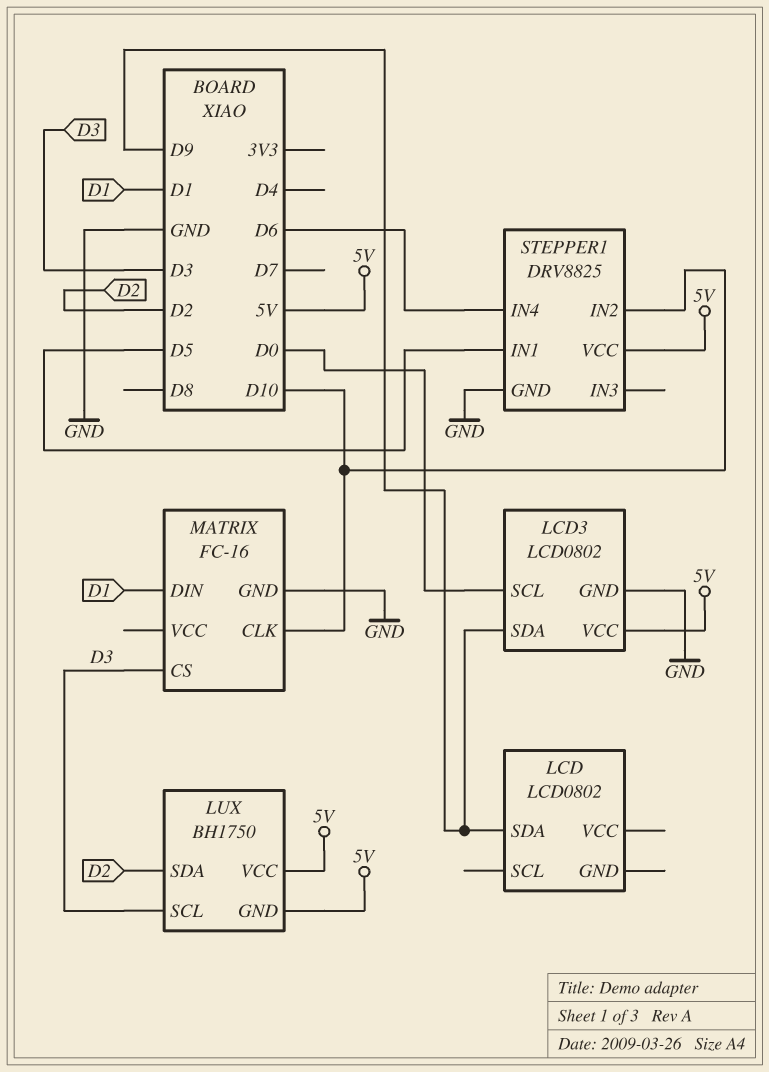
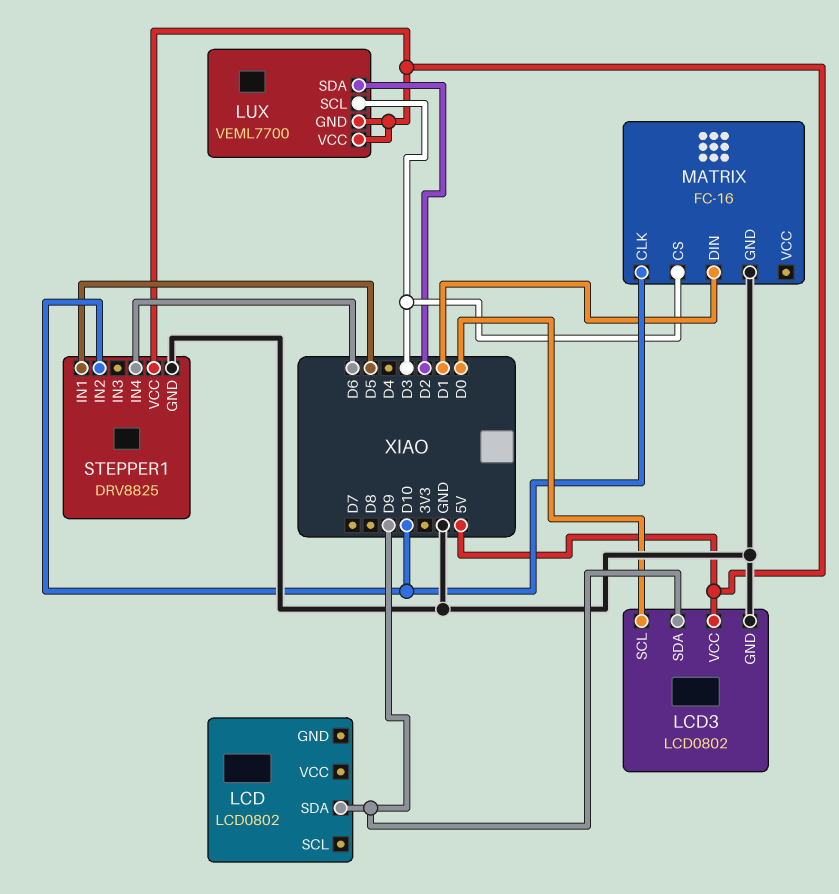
LUX: BH1750 -> VEML7700

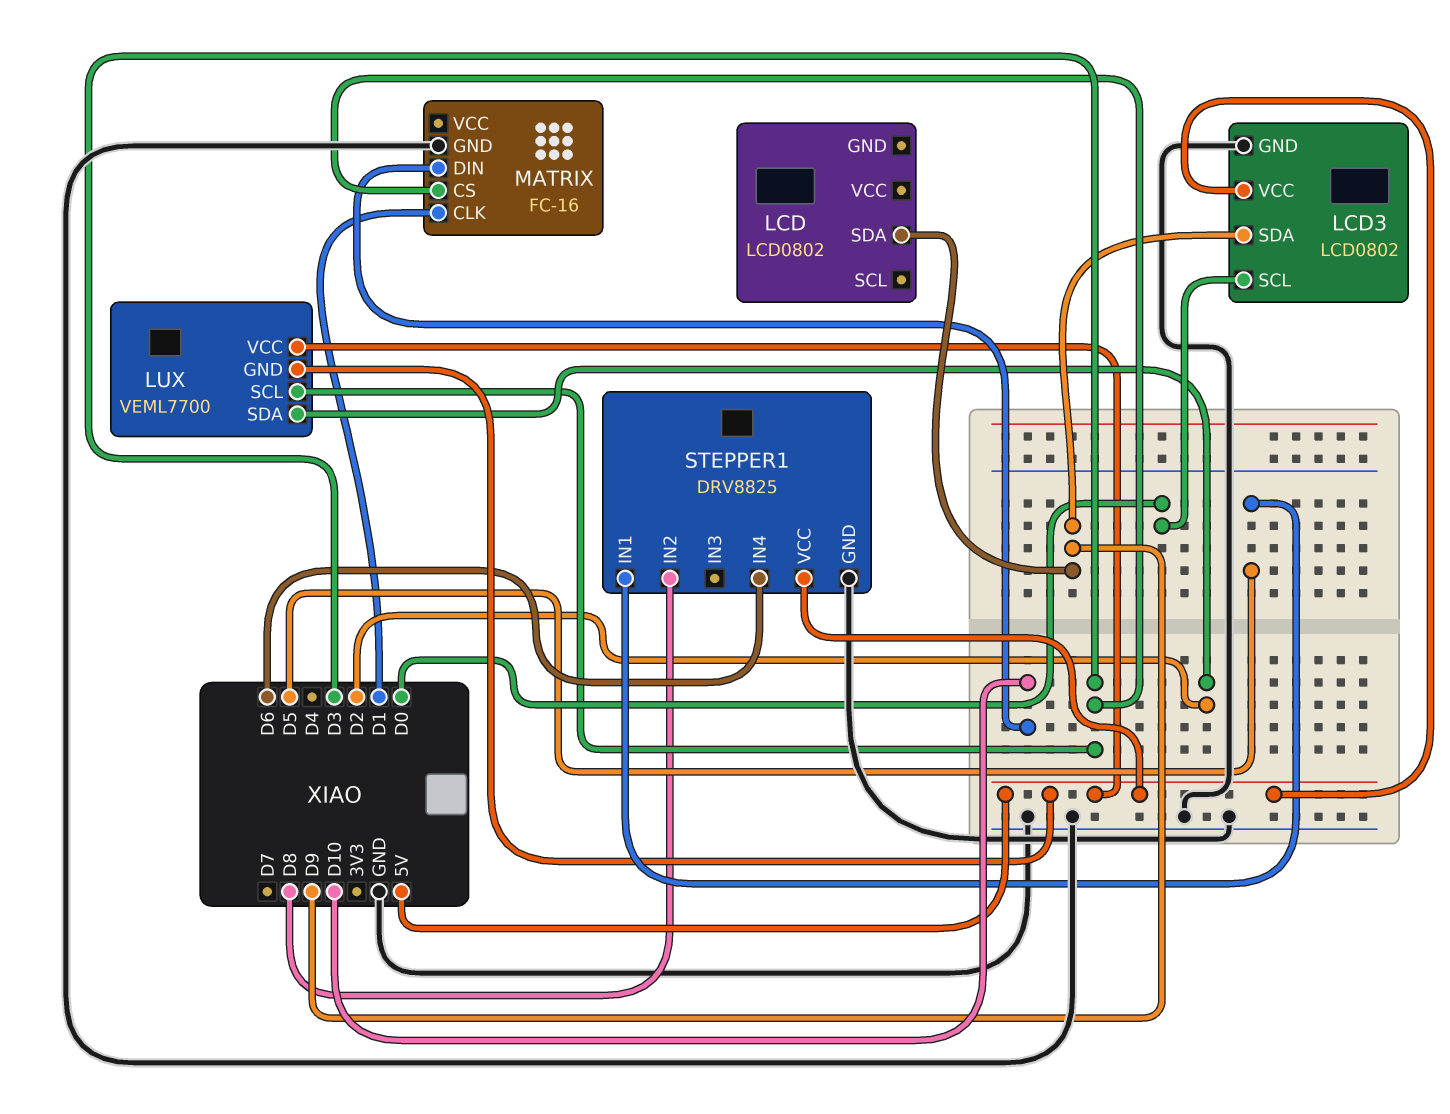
MATRIX pin CLK: D10 -> D1
MATRIX pin DIN: D1 -> D10
STEPPER1 pin IN2: D10 -> D8

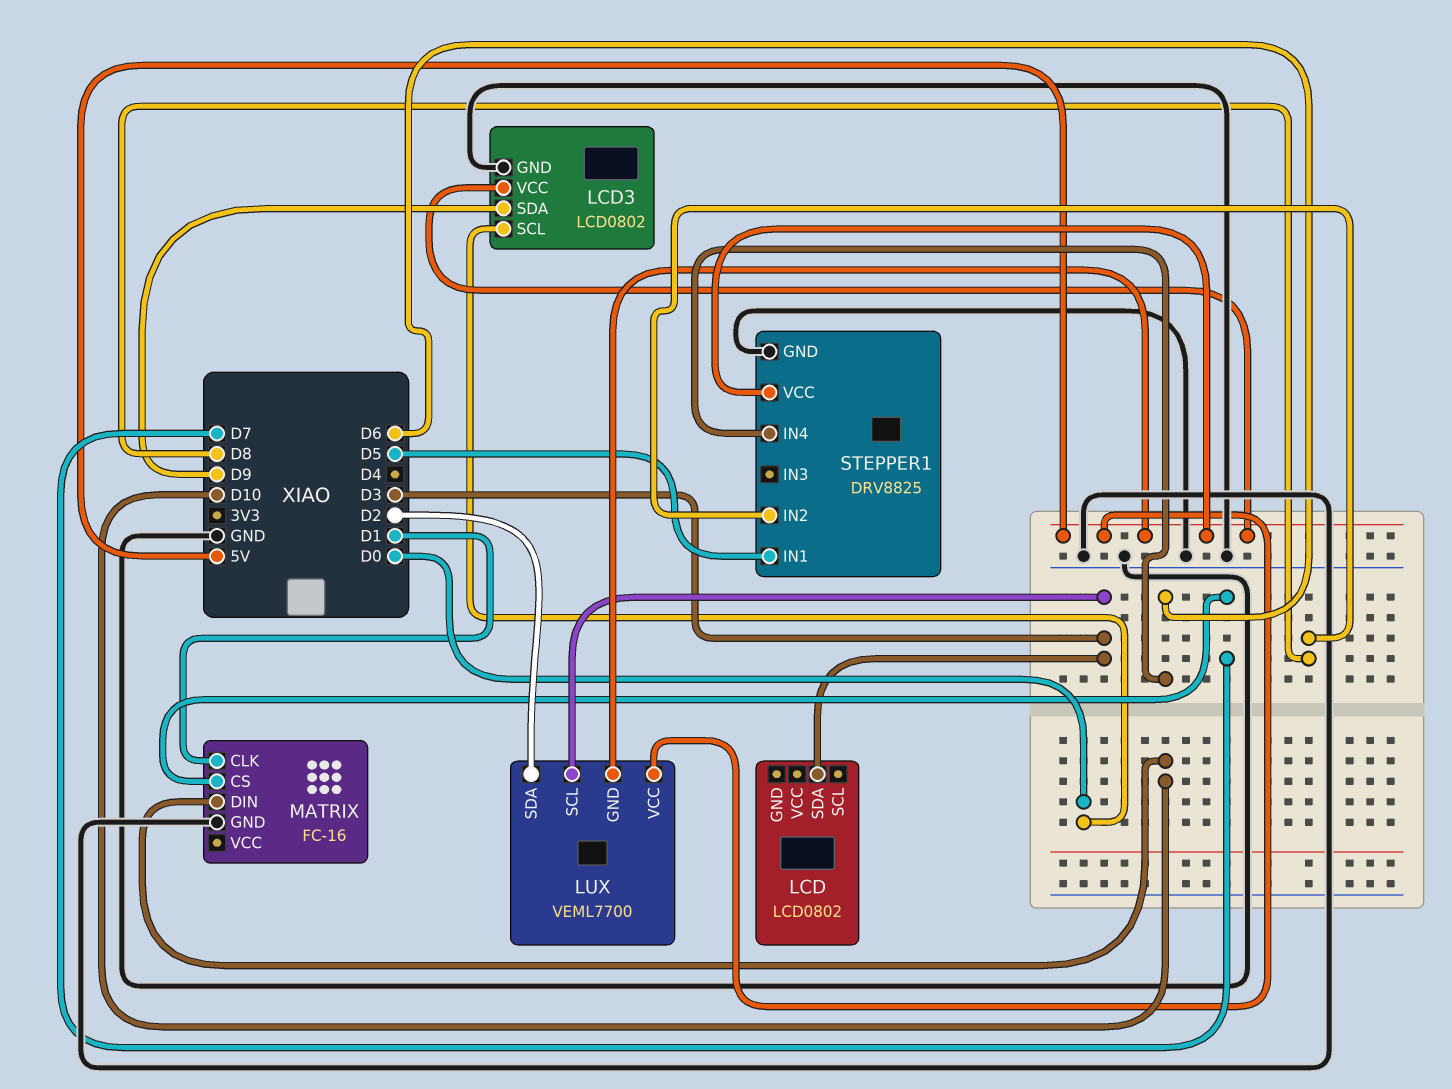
LCD pin SDA: D9 -> D3
MATRIX pin CS: D3 -> D7

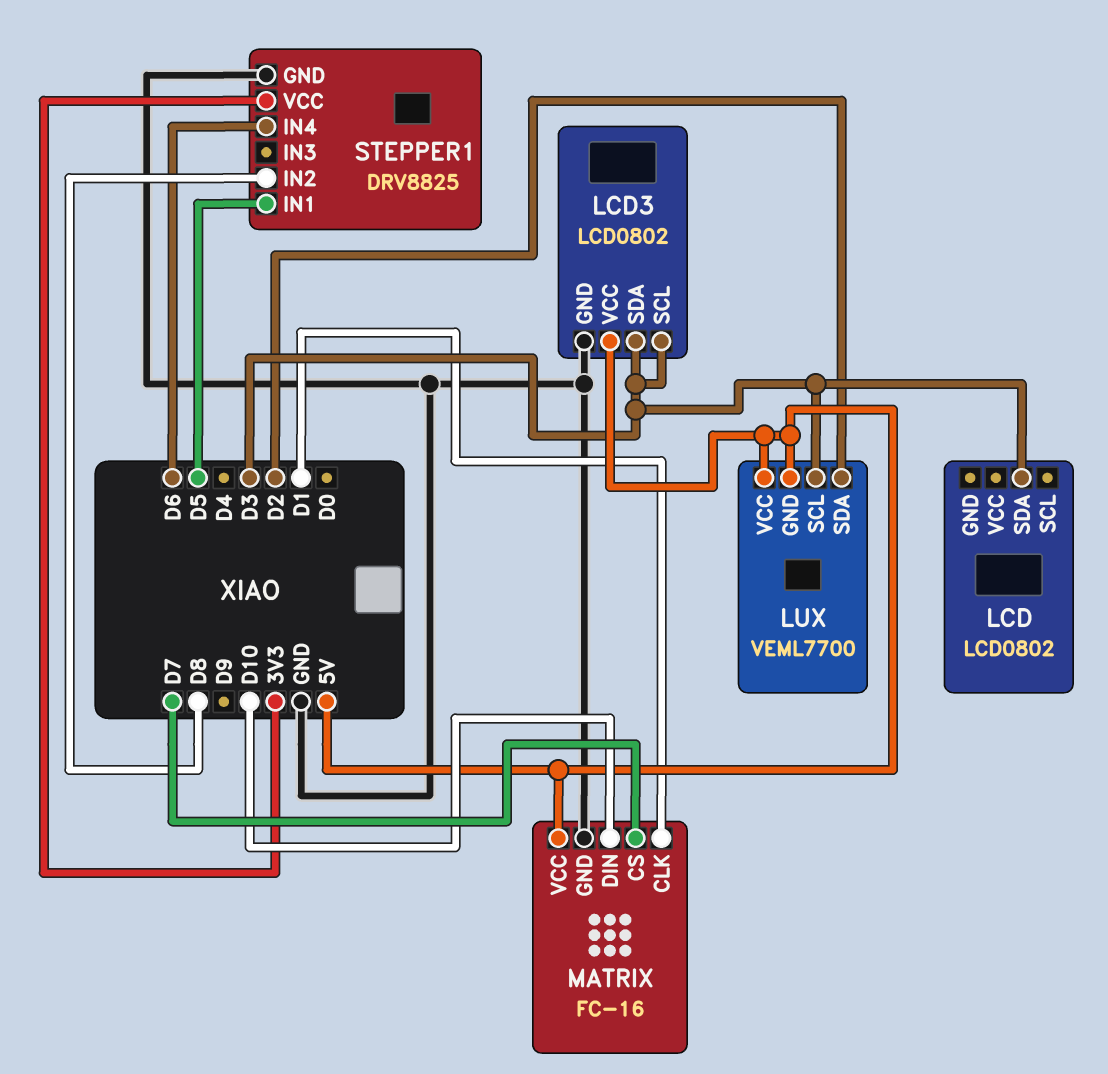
LCD3 pin SCL: D0 -> D3
LCD3 pin SDA: D9 -> D3
MATRIX pin VCC: none -> 5V
STEPPER1 pin VCC: 5V -> 3V3

